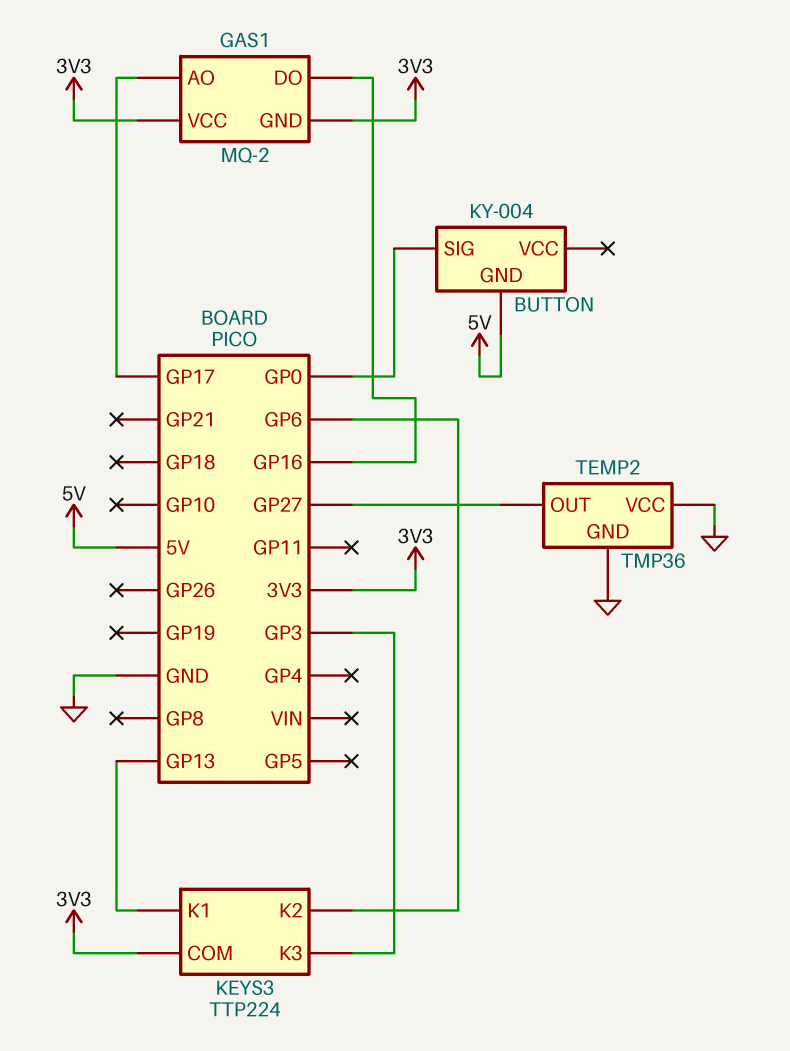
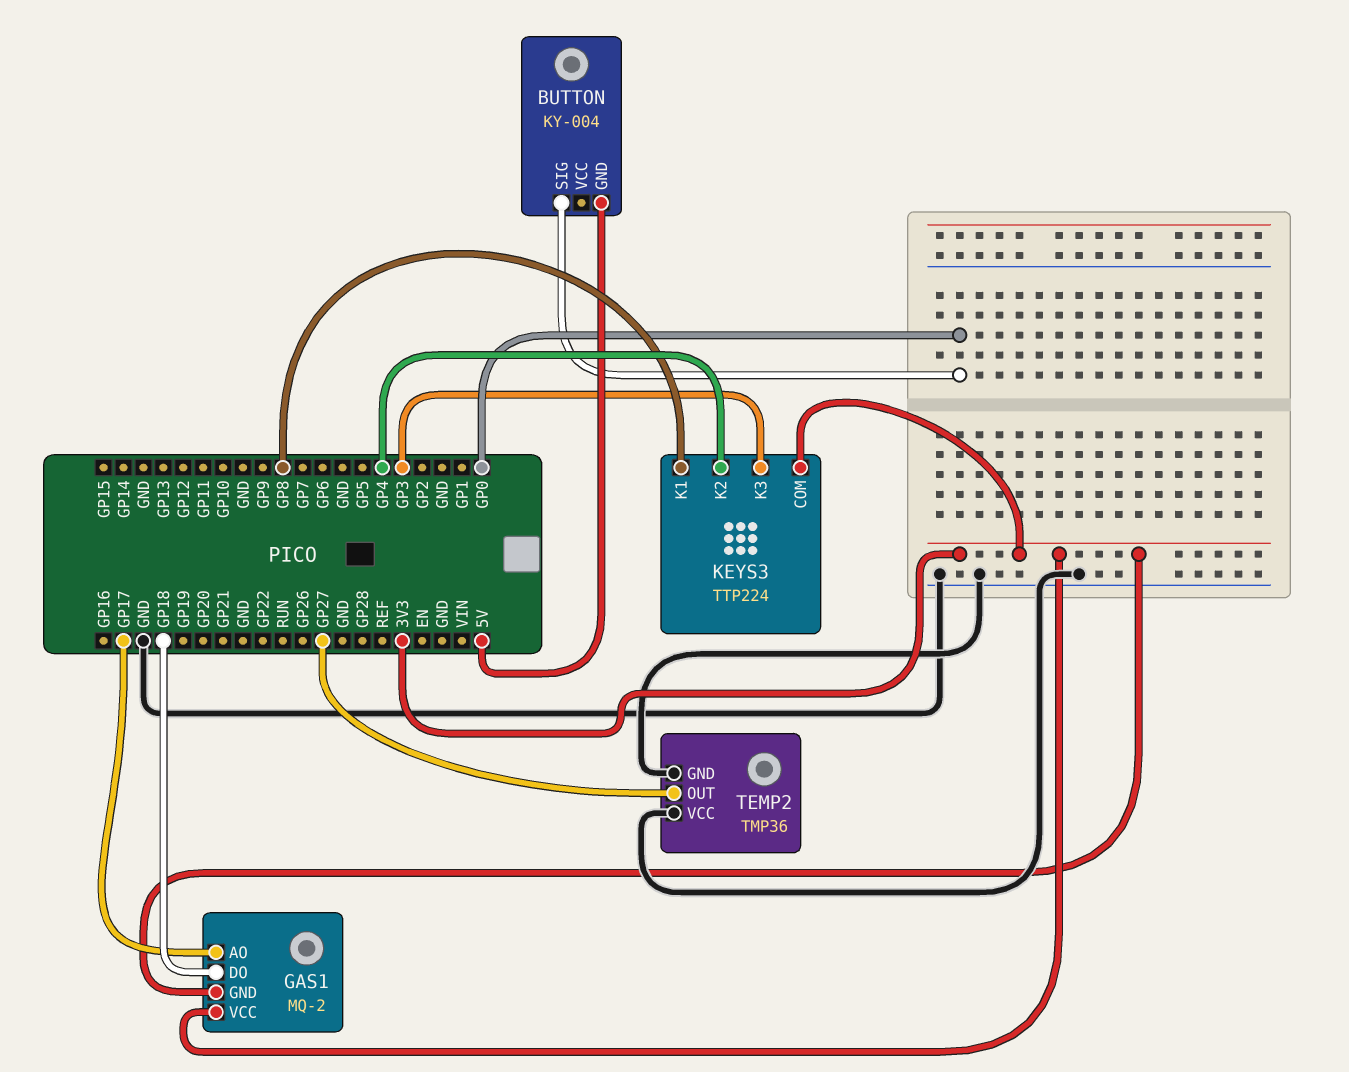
GAS1 pin DO: GP16 -> GP18
KEYS3 pin K1: GP13 -> GP8
KEYS3 pin K2: GP6 -> GP4

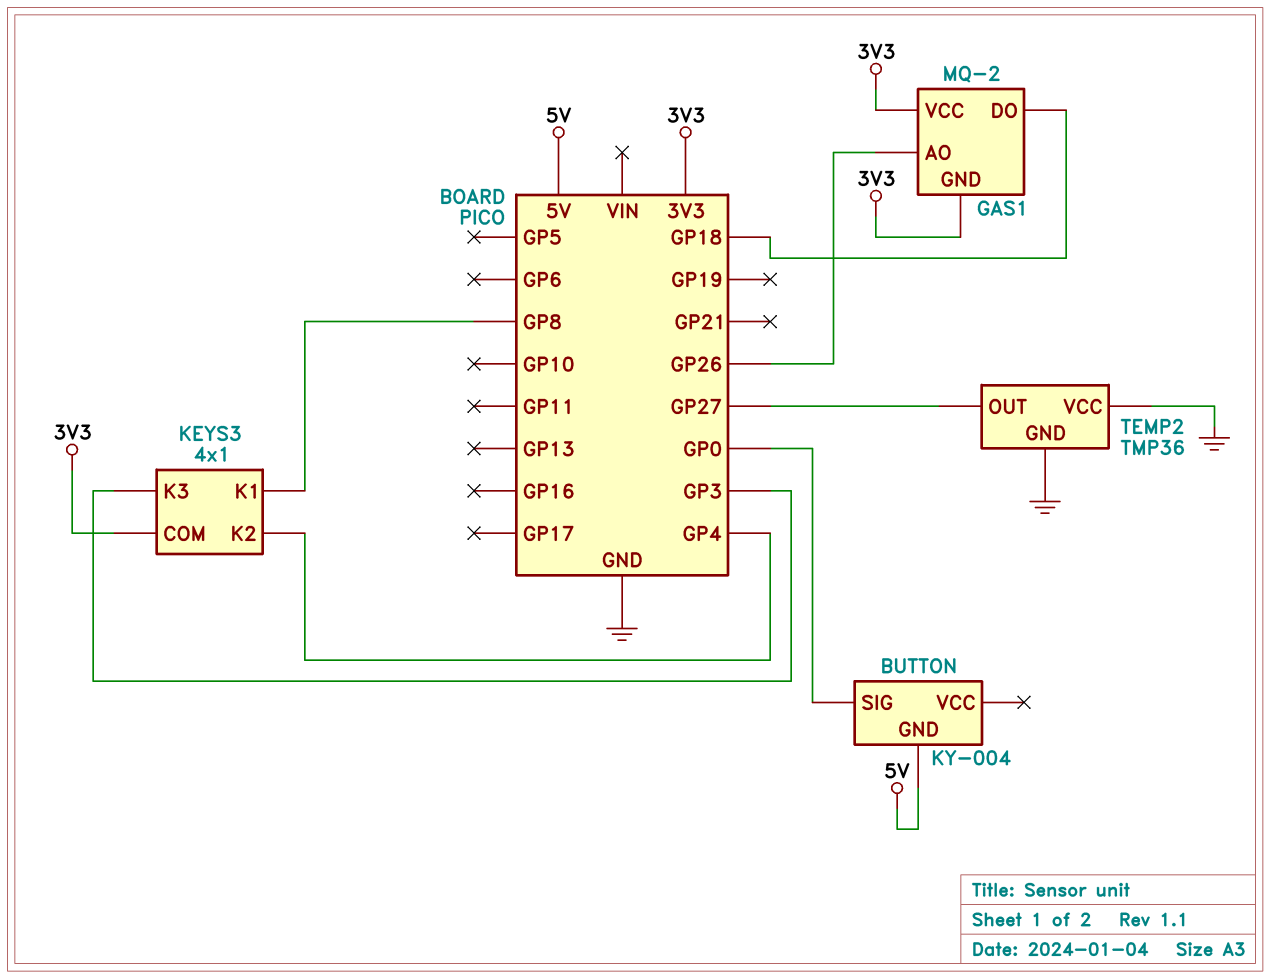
GAS1 pin AO: GP17 -> GP26
KEYS3: TTP224 -> 4x1

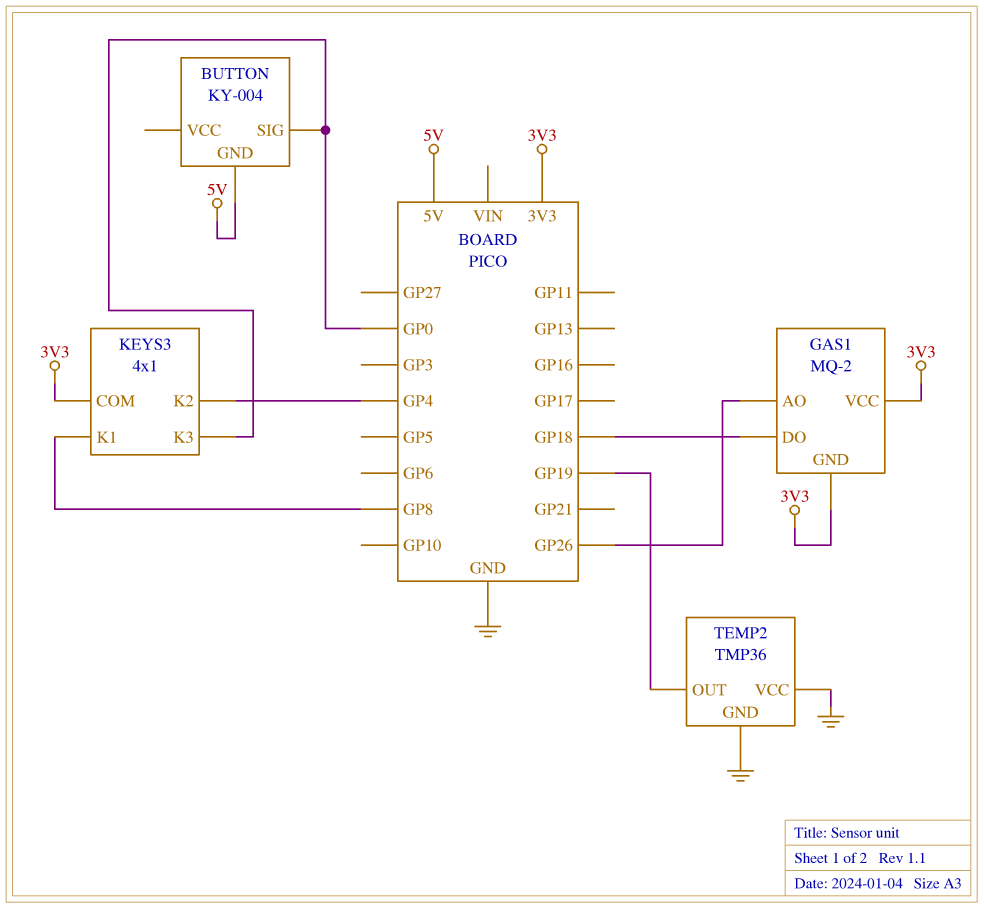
KEYS3 pin K3: GP3 -> GP0
TEMP2 pin OUT: GP27 -> GP19

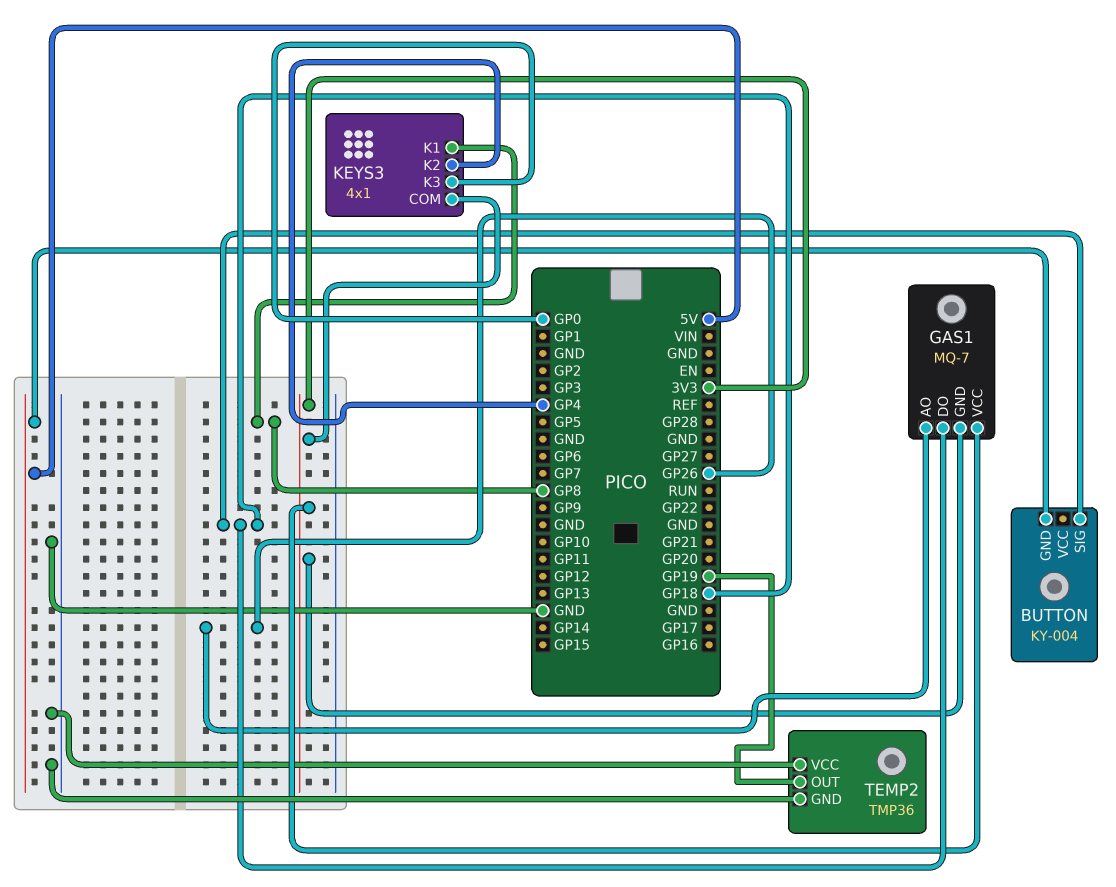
BUTTON pin SIG: GP0 -> GP18
GAS1: MQ-2 -> MQ-7

